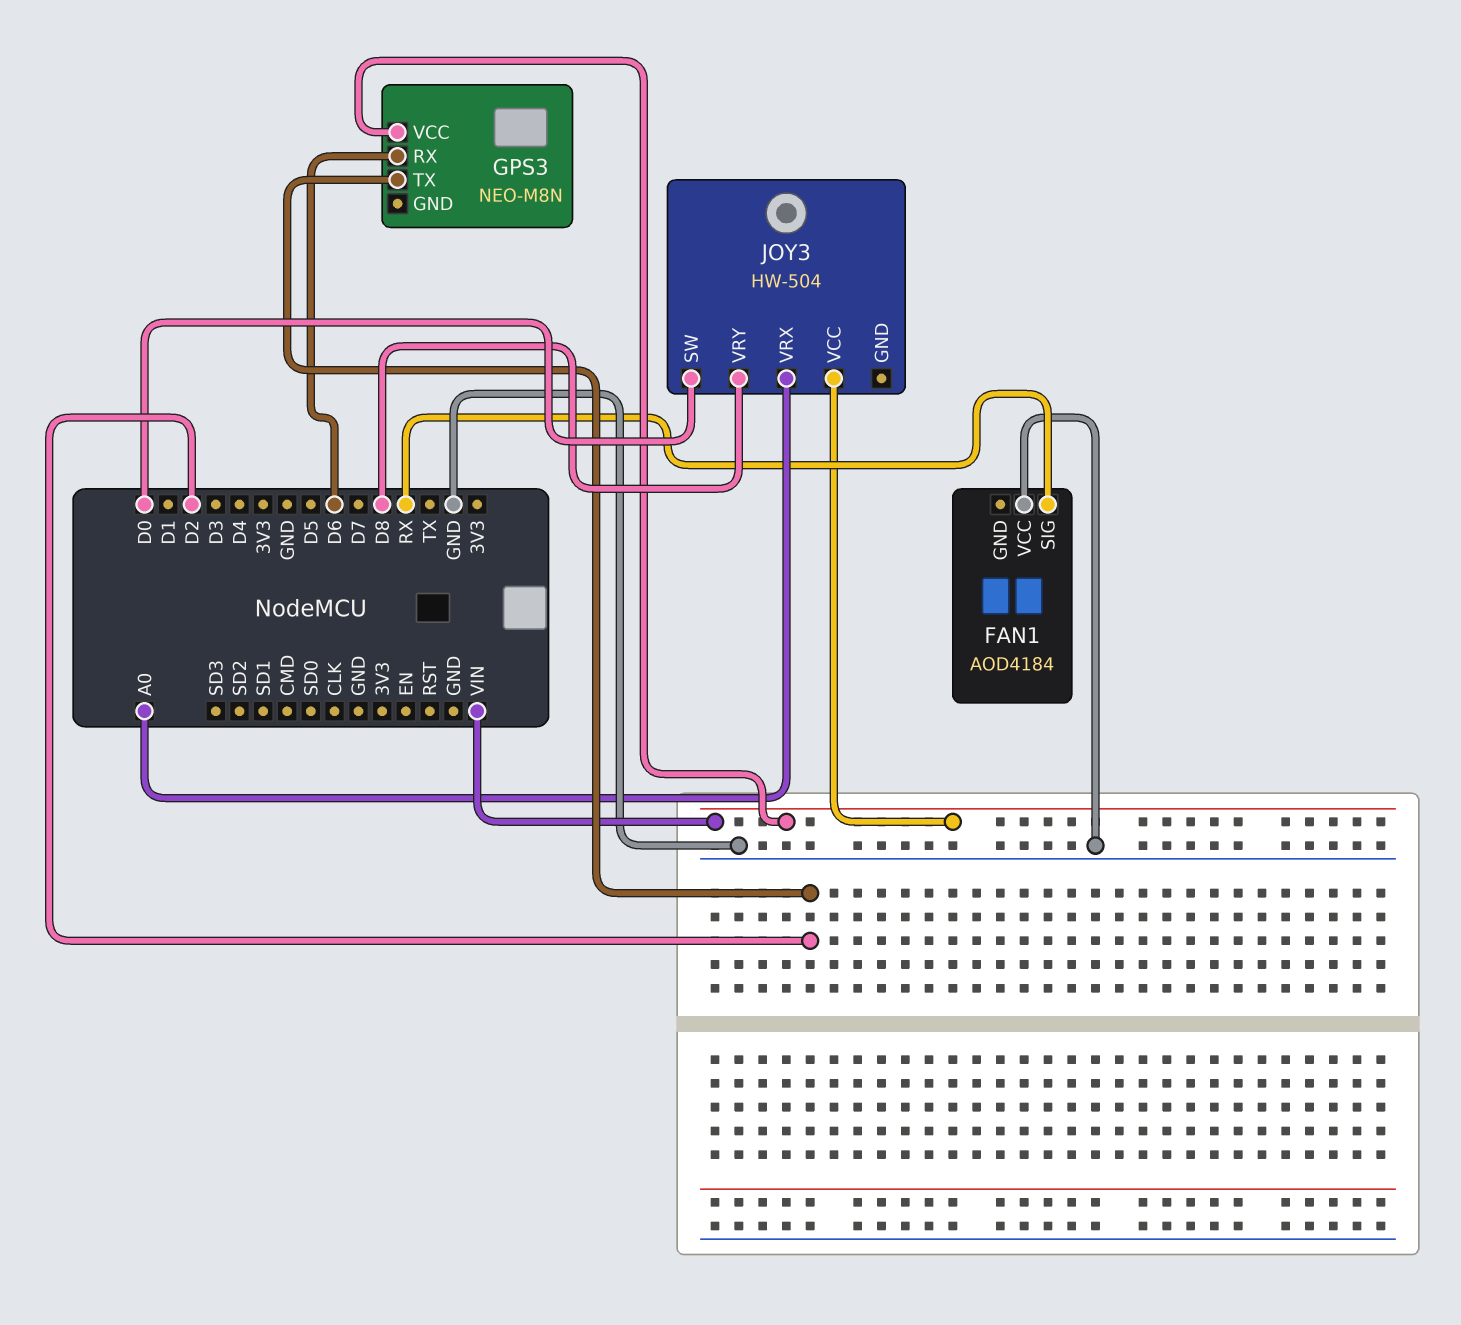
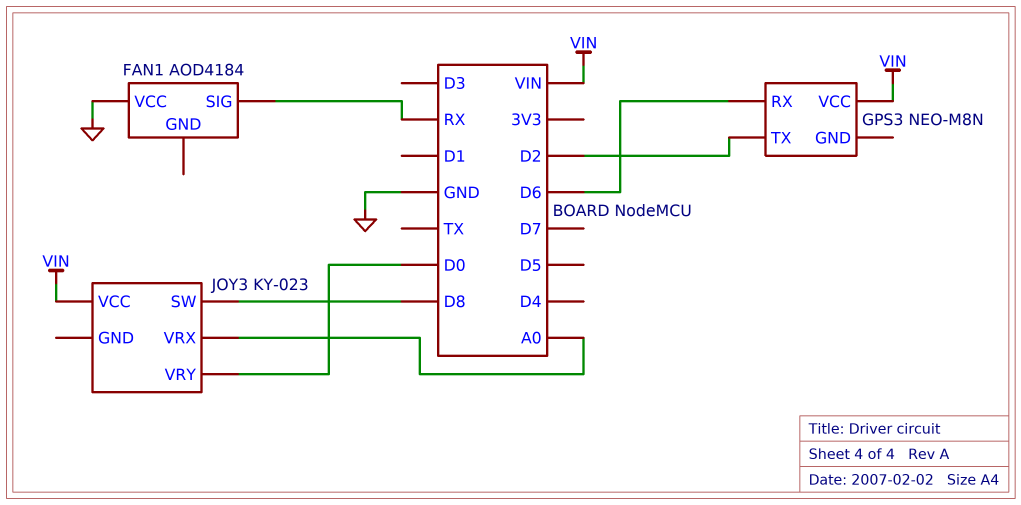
JOY3: HW-504 -> KY-023
JOY3 pin SW: D0 -> D8
JOY3 pin VRY: D8 -> D0

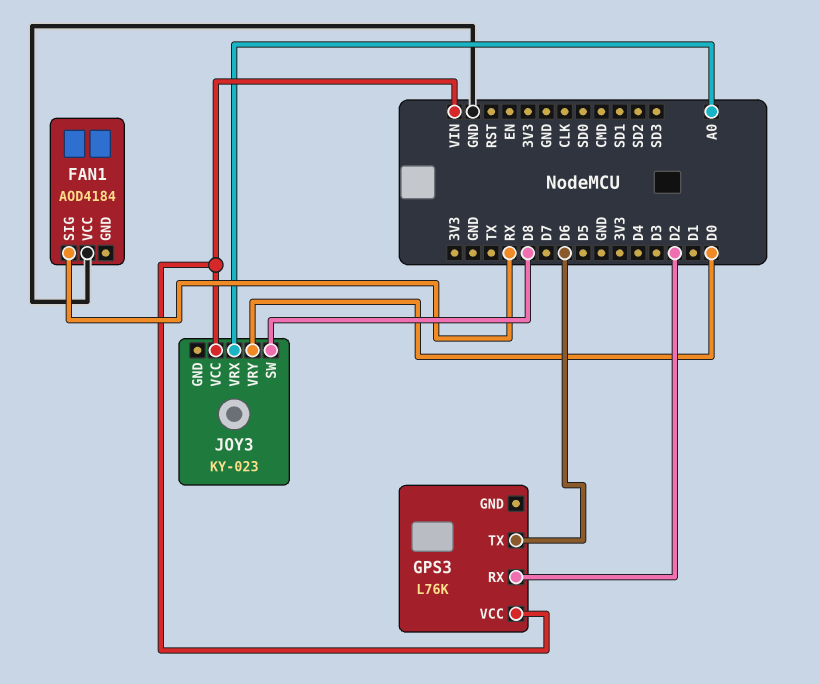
GPS3: NEO-M8N -> L76K
GPS3 pin RX: D6 -> D2
GPS3 pin TX: D2 -> D6

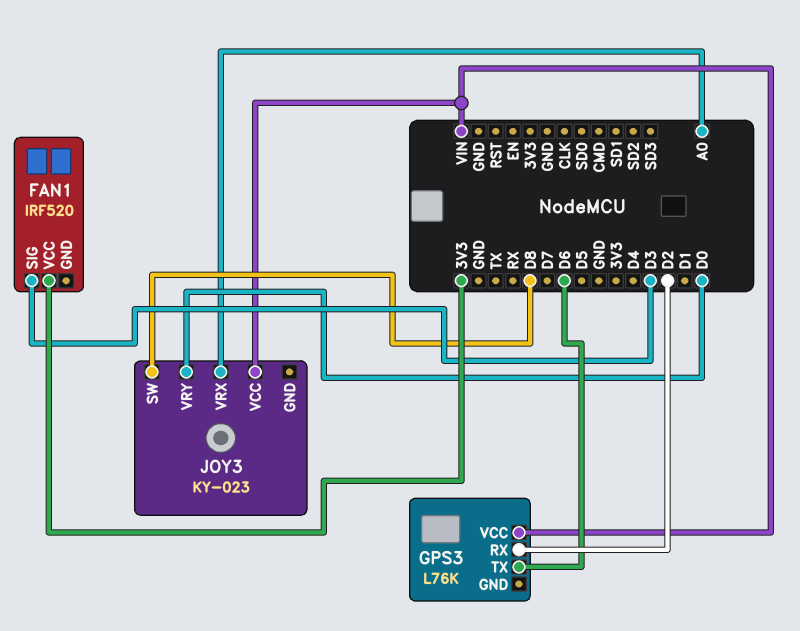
FAN1: AOD4184 -> IRF520
FAN1 pin SIG: RX -> D3
FAN1 pin VCC: GND -> 3V3

